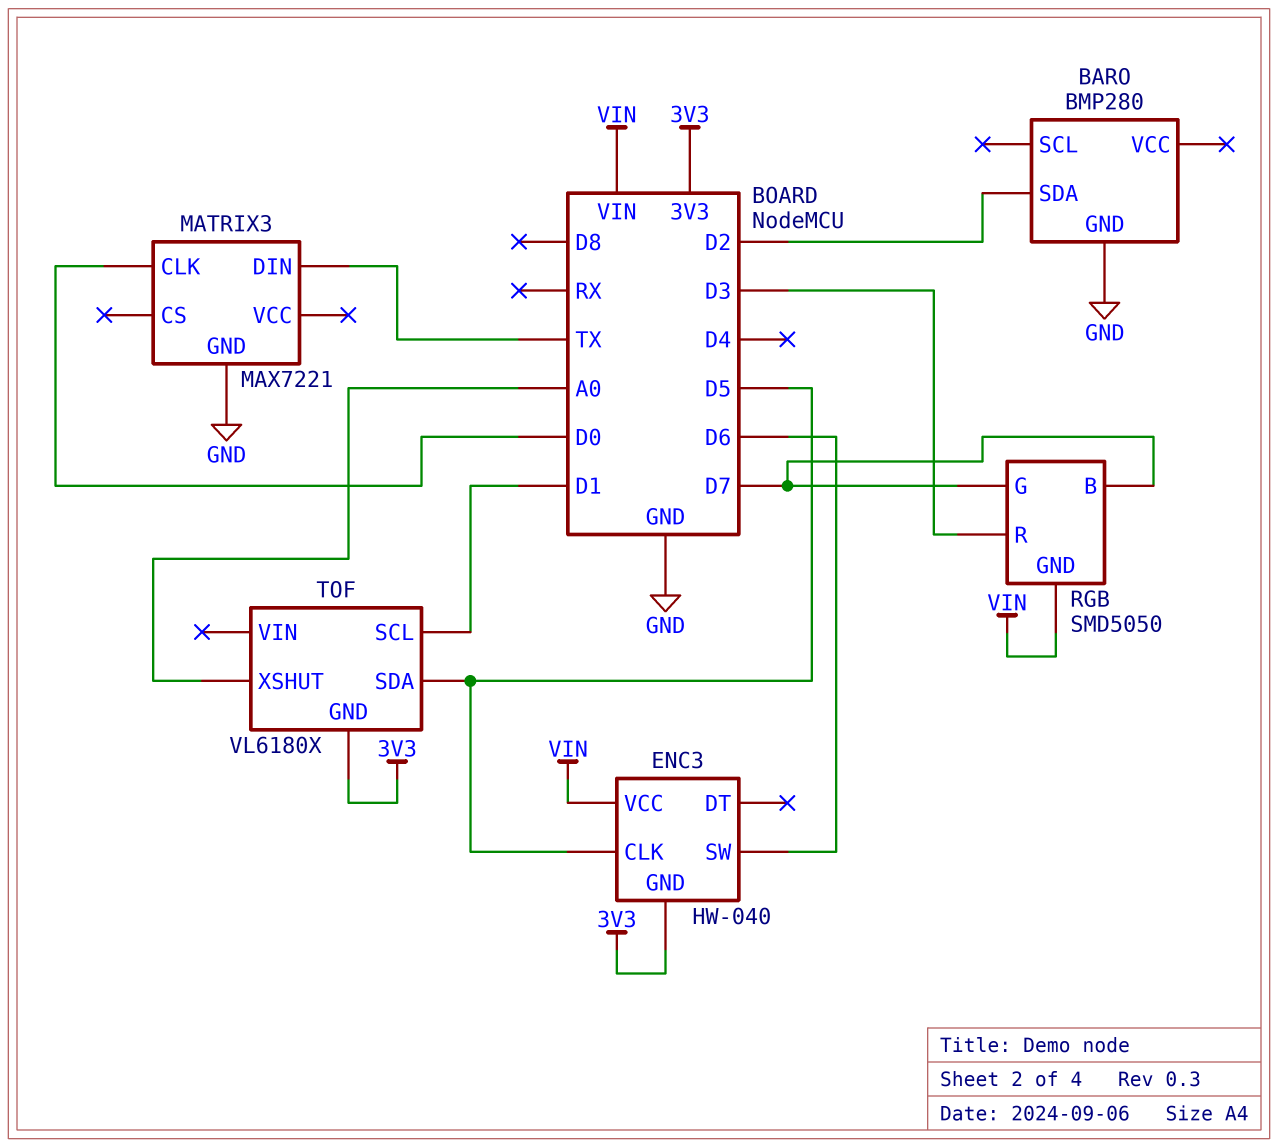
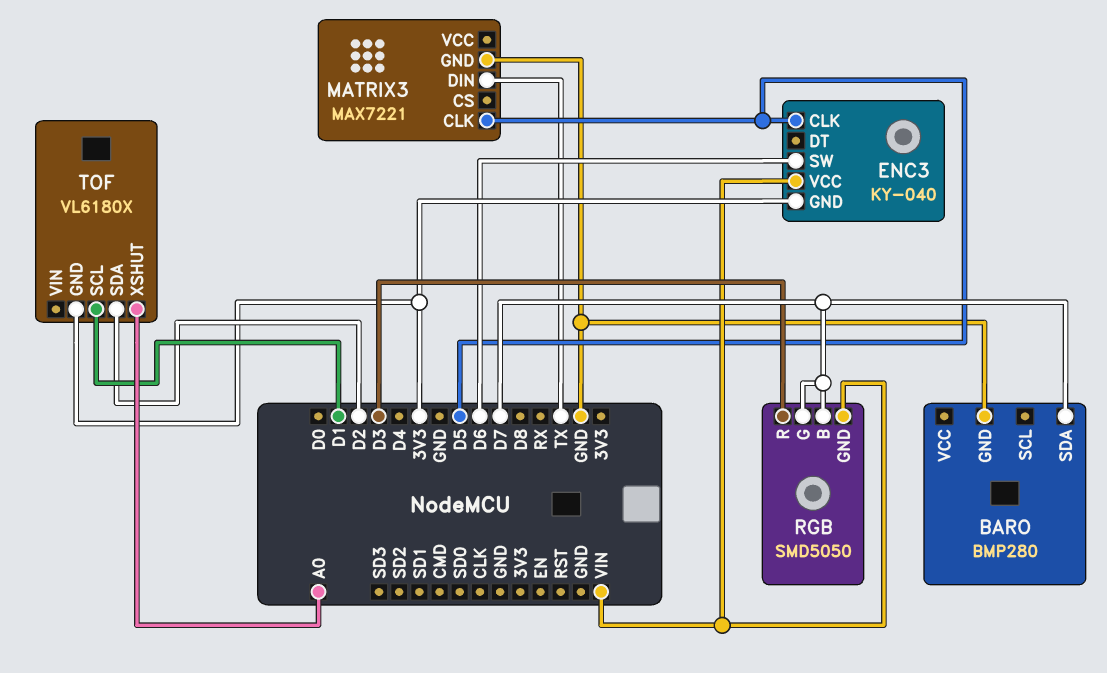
BARO pin SDA: D2 -> D7
ENC3: HW-040 -> KY-040
MATRIX3 pin CLK: D0 -> D5
TOF pin SDA: D5 -> D2

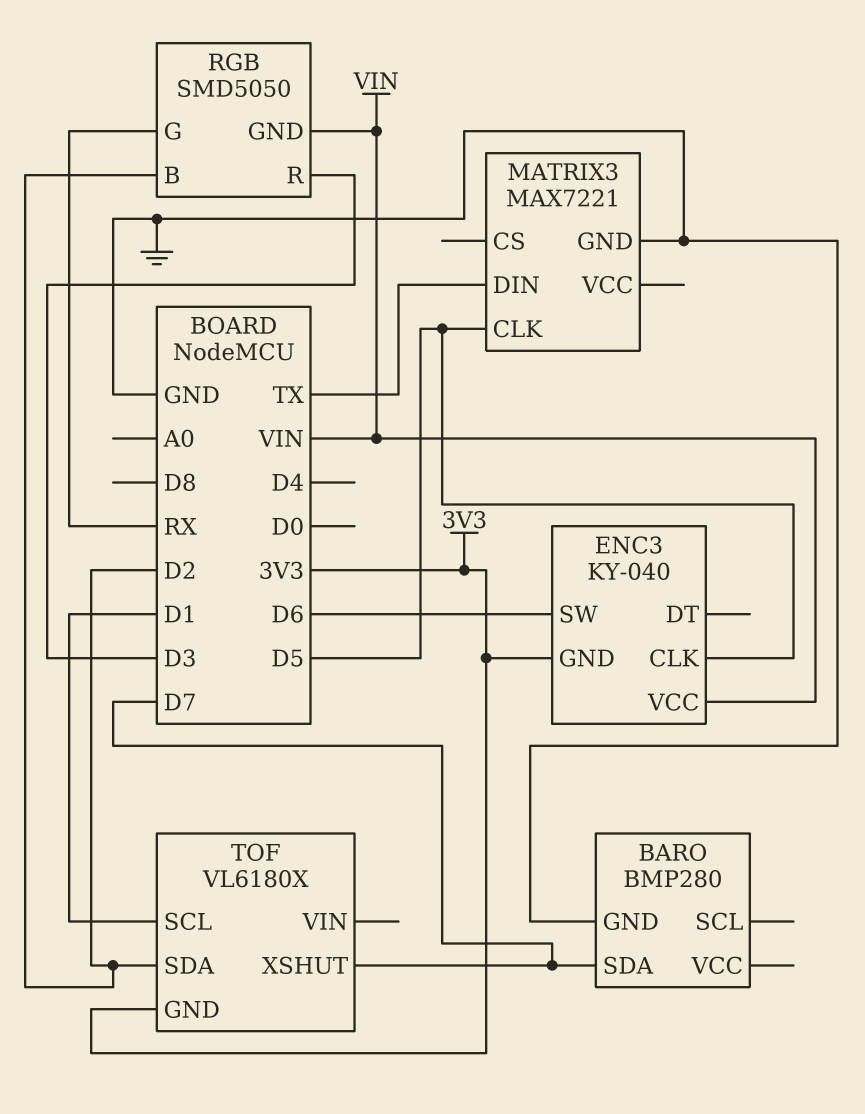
RGB pin B: D7 -> D2
RGB pin G: D7 -> RX
TOF pin XSHUT: A0 -> D7

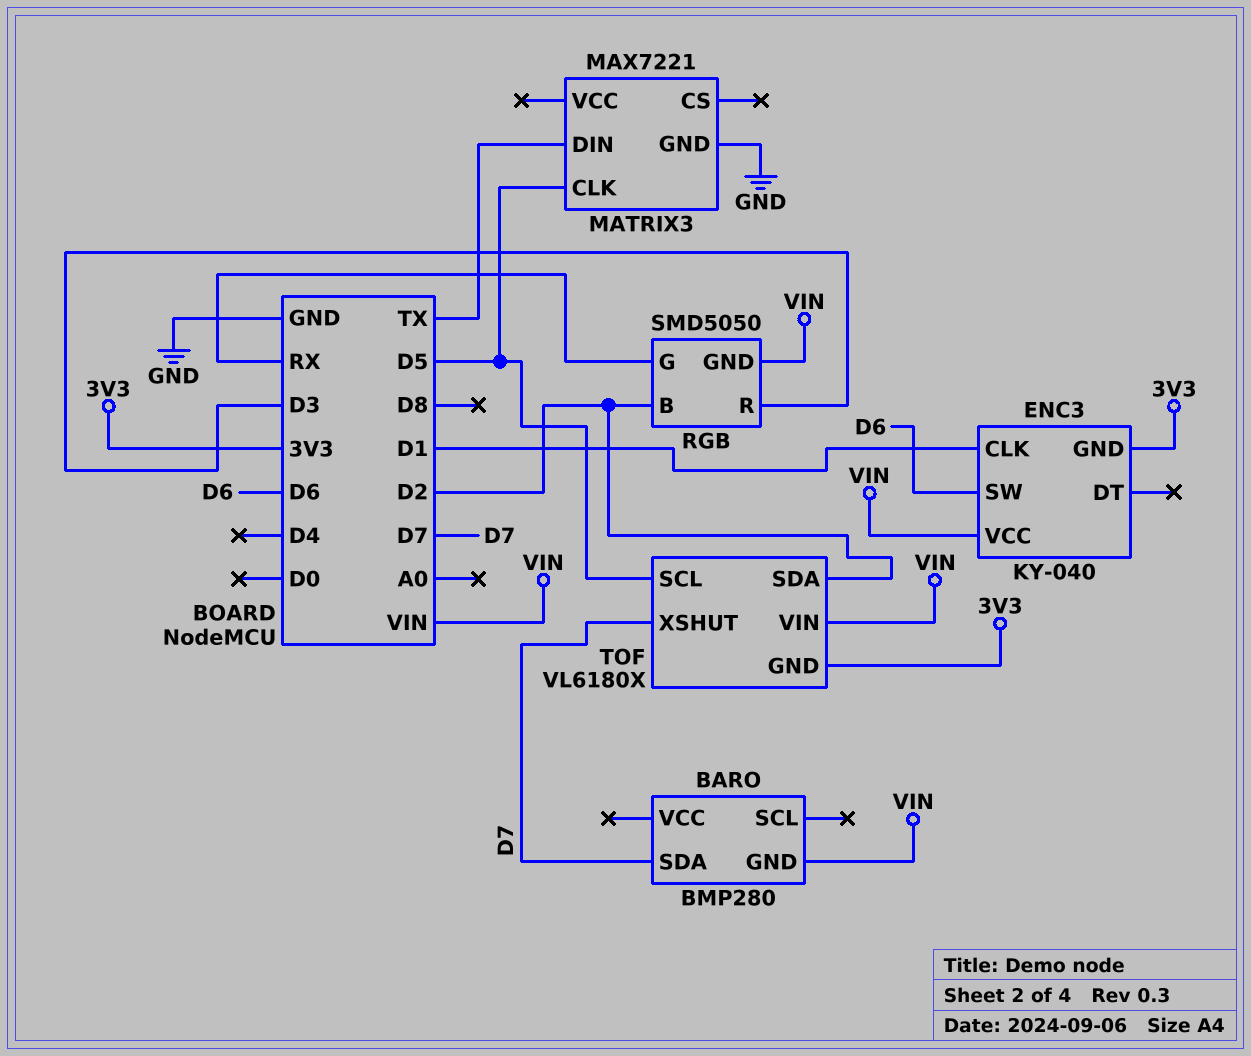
BARO pin GND: GND -> VIN
ENC3 pin CLK: D5 -> D1
TOF pin SCL: D1 -> D5
TOF pin VIN: none -> VIN

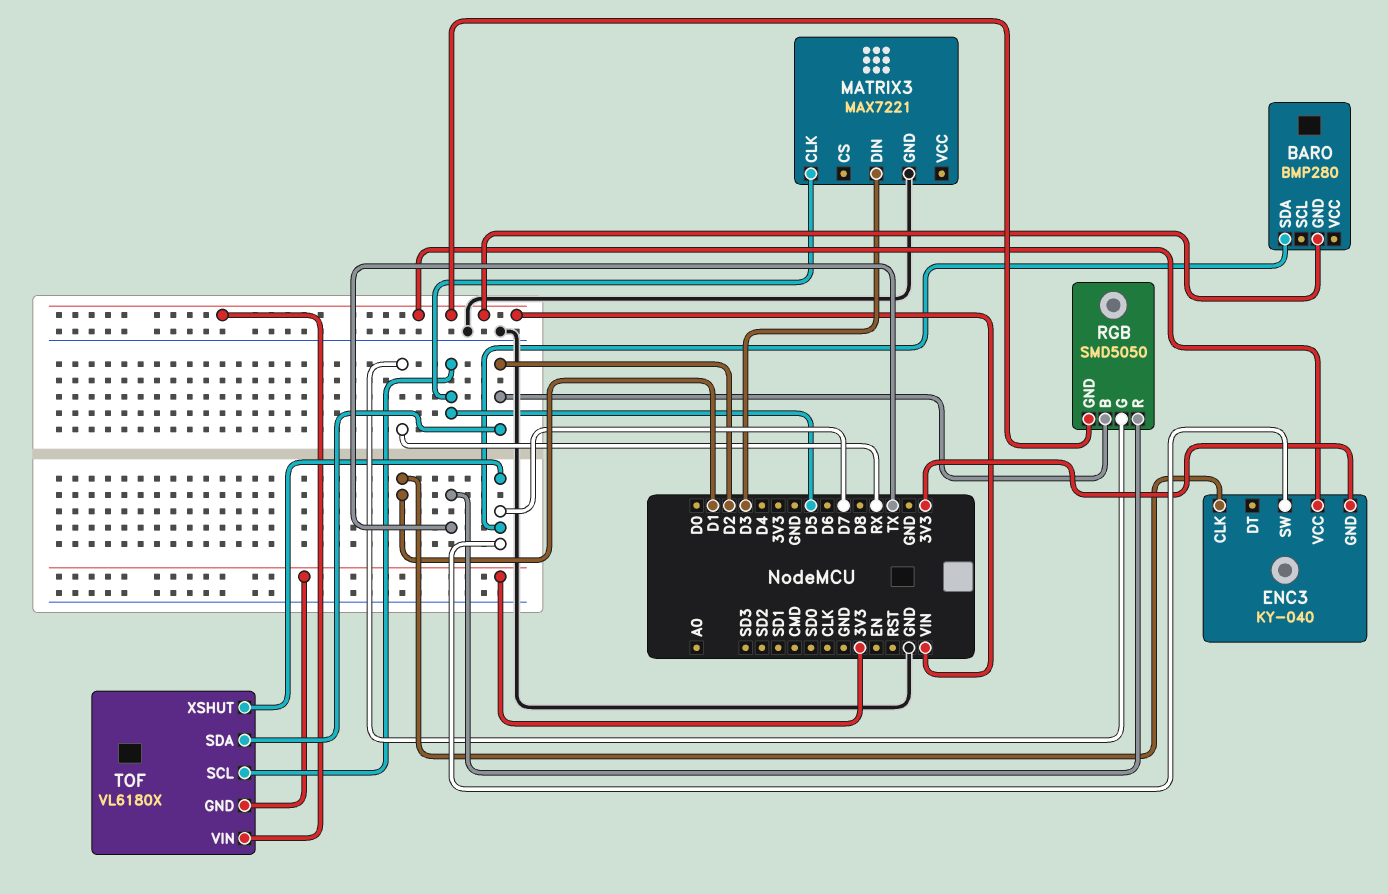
ENC3 pin SW: D6 -> D7
MATRIX3 pin DIN: TX -> D3
RGB pin R: D3 -> TX

